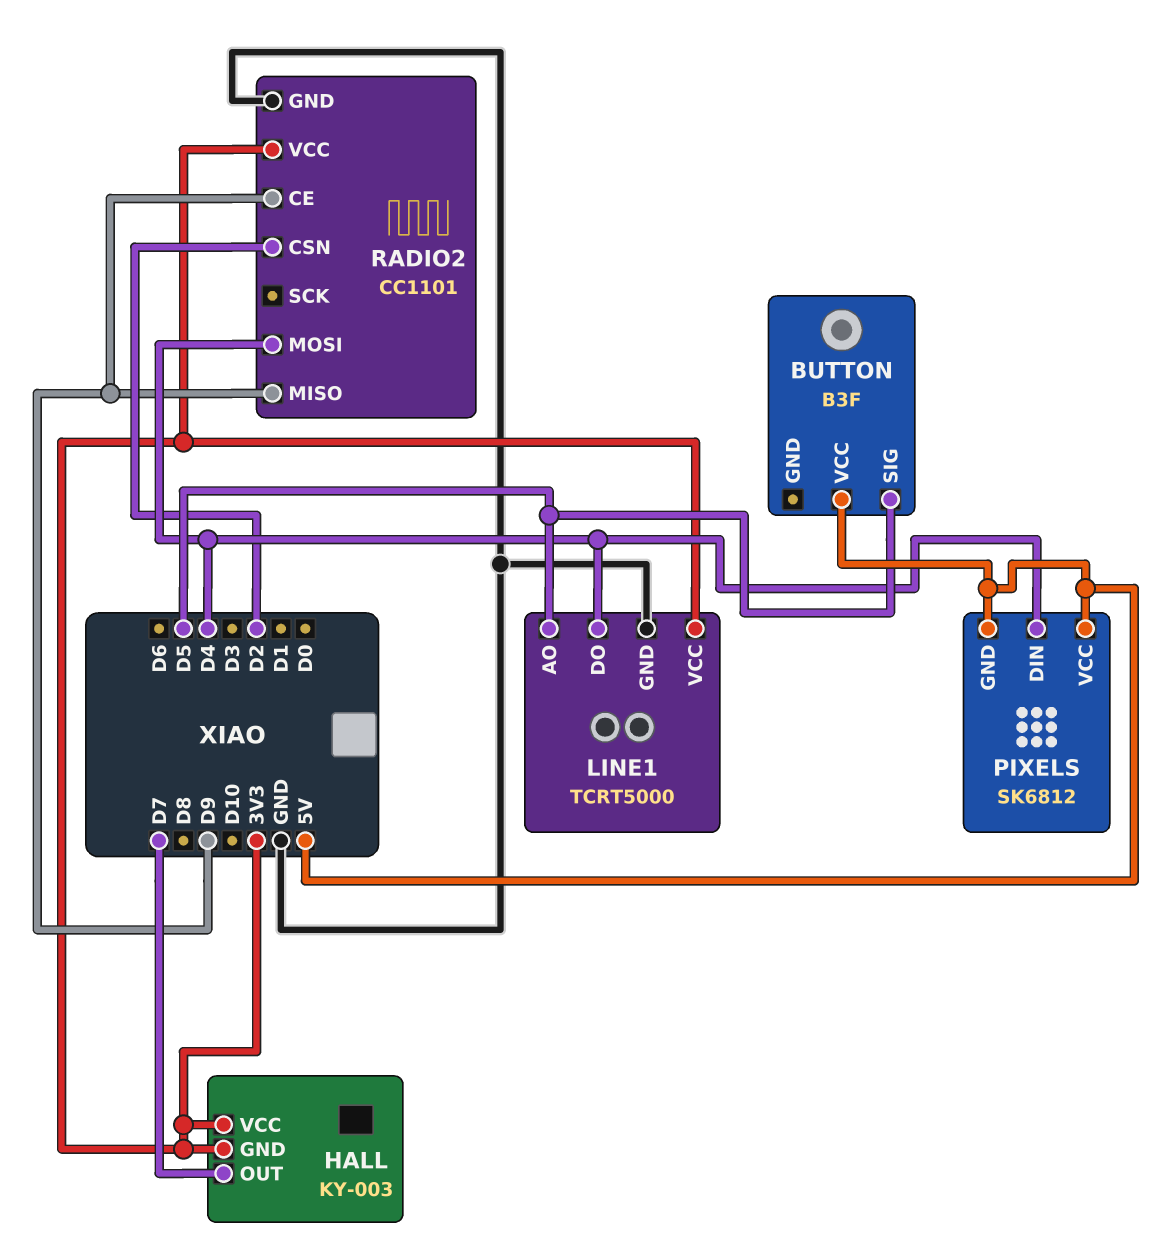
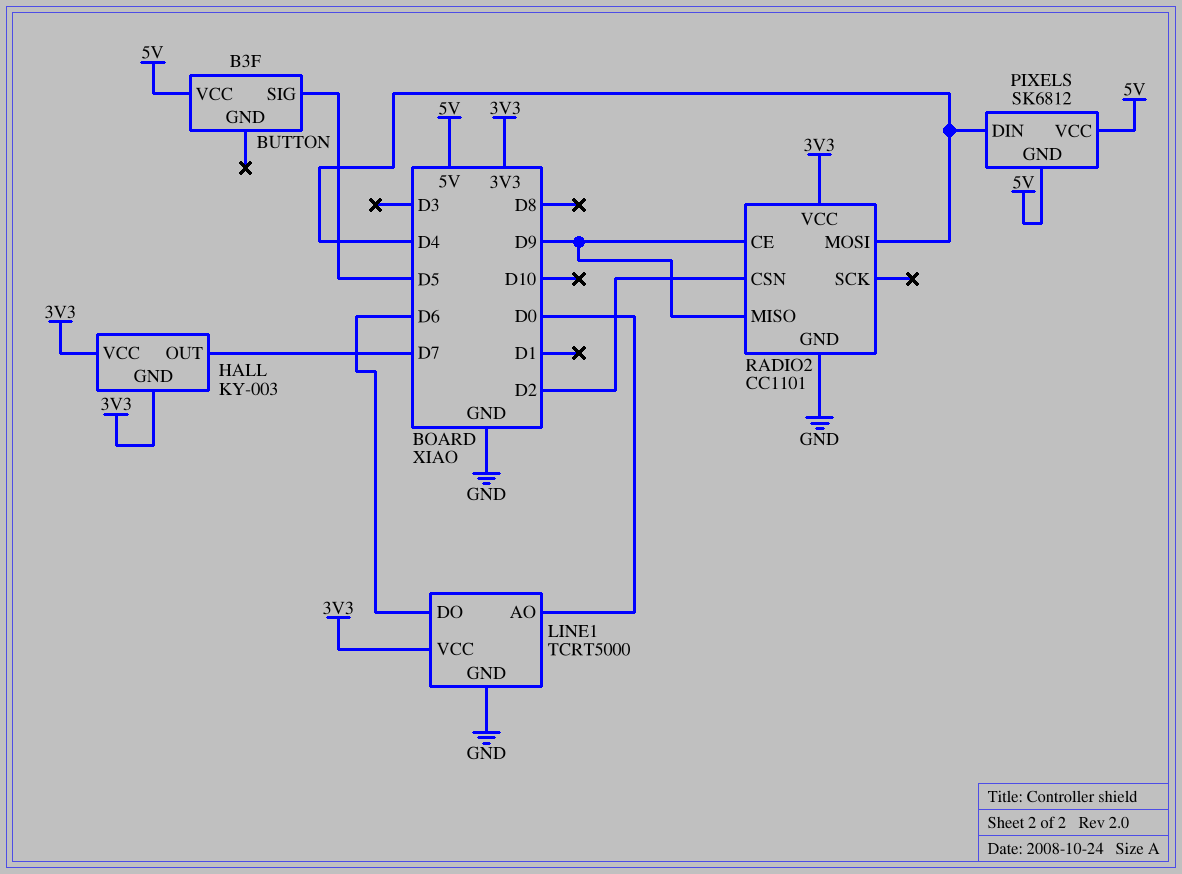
LINE1 pin AO: D5 -> D0
LINE1 pin DO: D4 -> D6

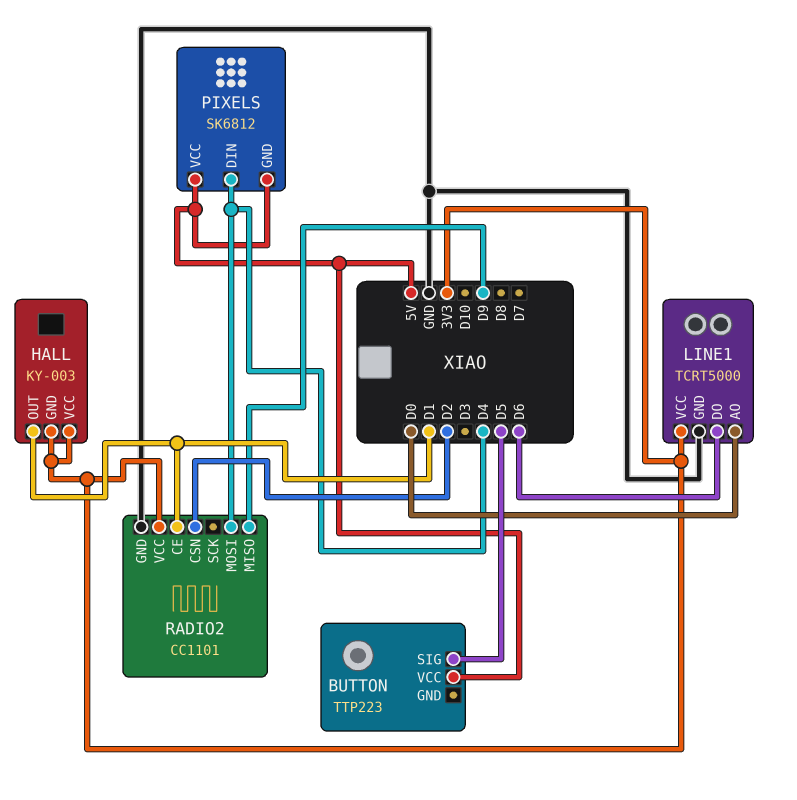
BUTTON: B3F -> TTP223
HALL pin OUT: D7 -> D1
RADIO2 pin CE: D9 -> D1

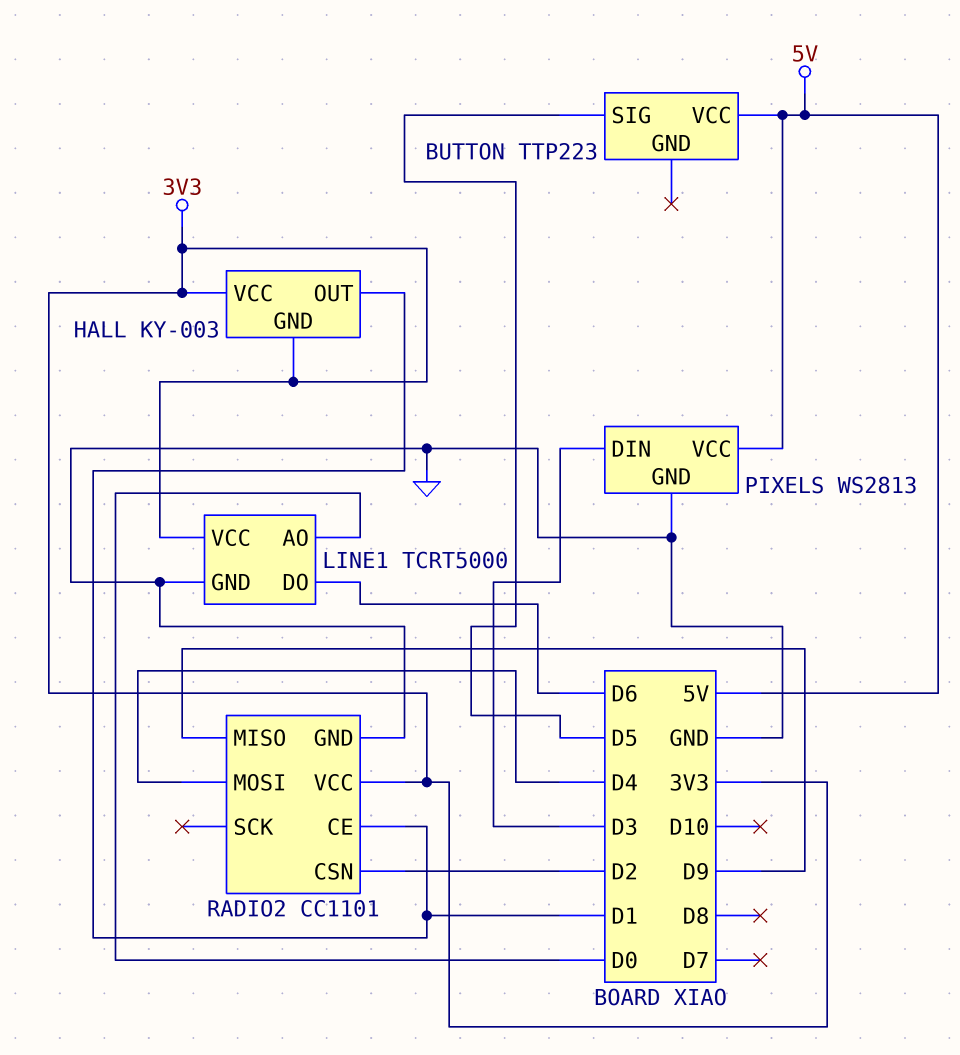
PIXELS: SK6812 -> WS2813
PIXELS pin DIN: D4 -> D3
PIXELS pin GND: 5V -> GND

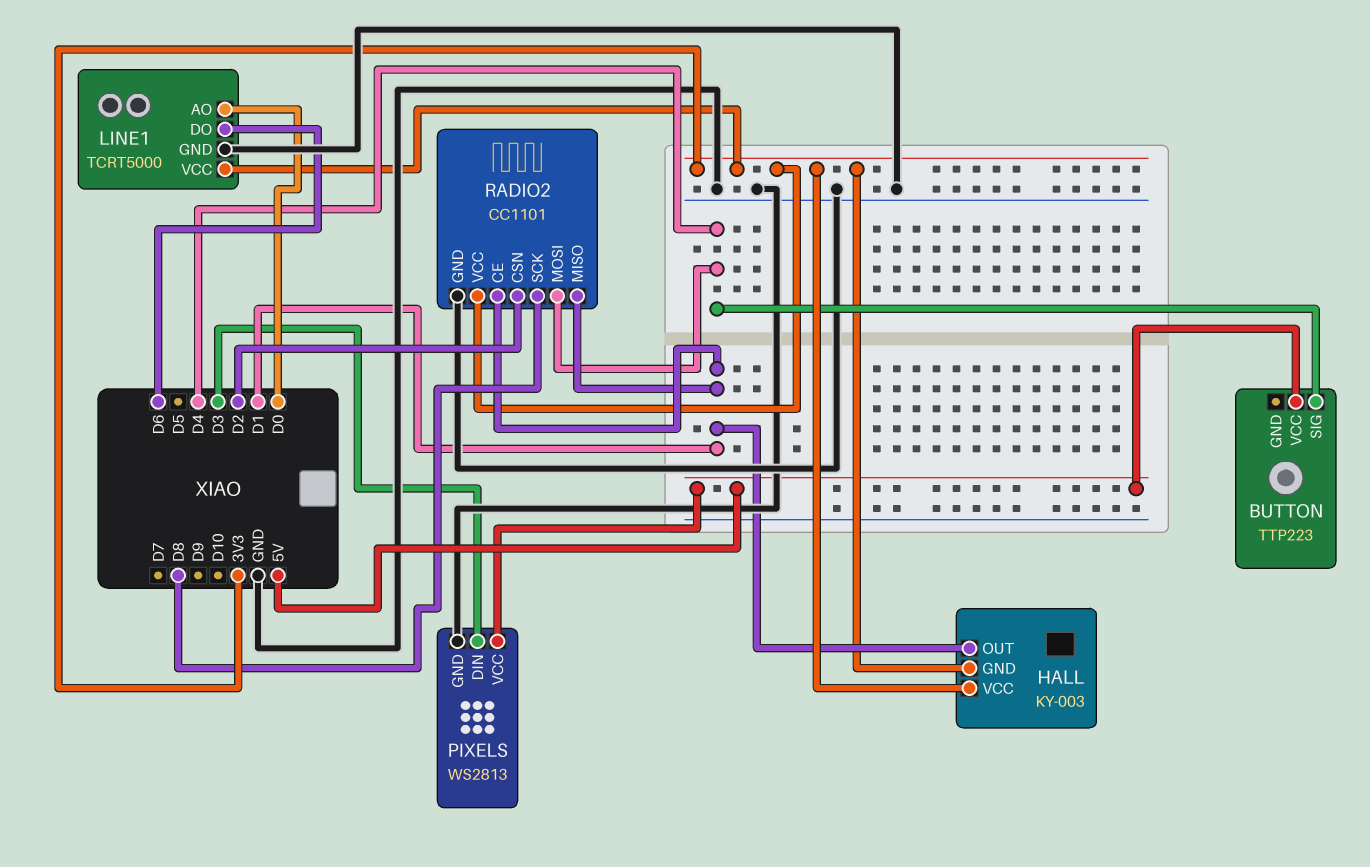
BUTTON pin SIG: D5 -> D4
RADIO2 pin MISO: D9 -> D1
RADIO2 pin SCK: none -> D8

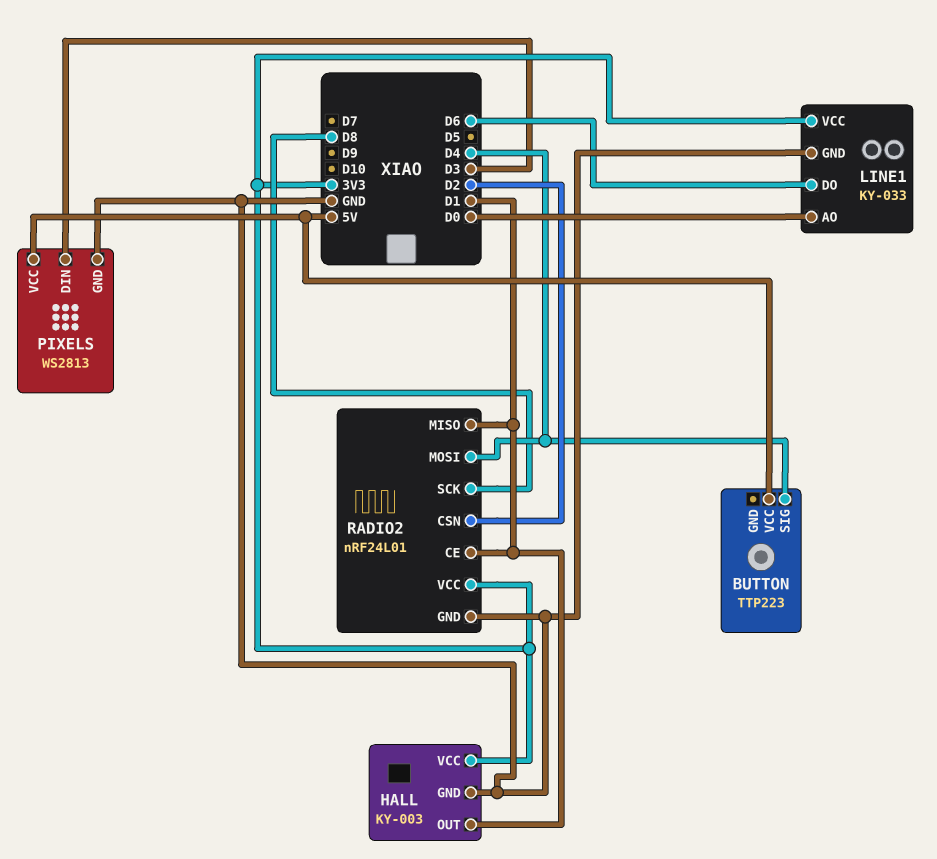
HALL pin GND: 3V3 -> GND
LINE1: TCRT5000 -> KY-033
RADIO2: CC1101 -> nRF24L01

